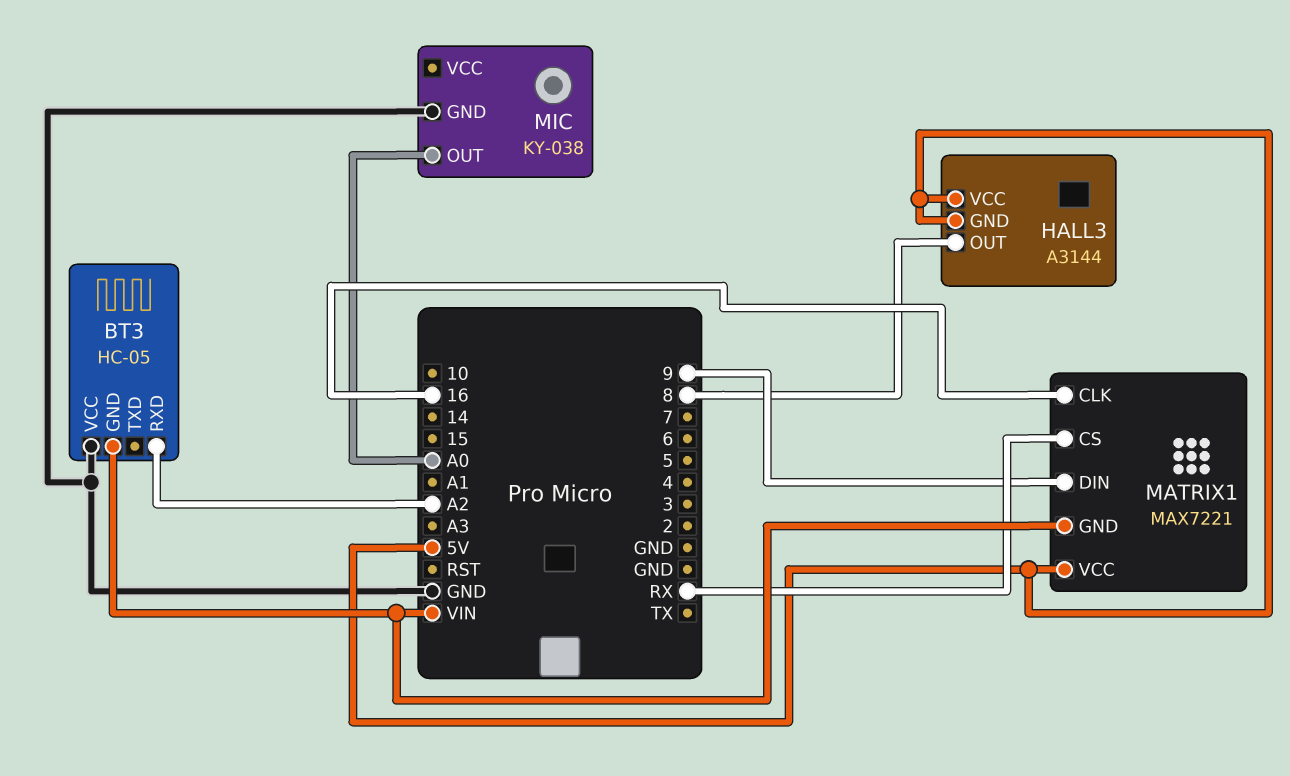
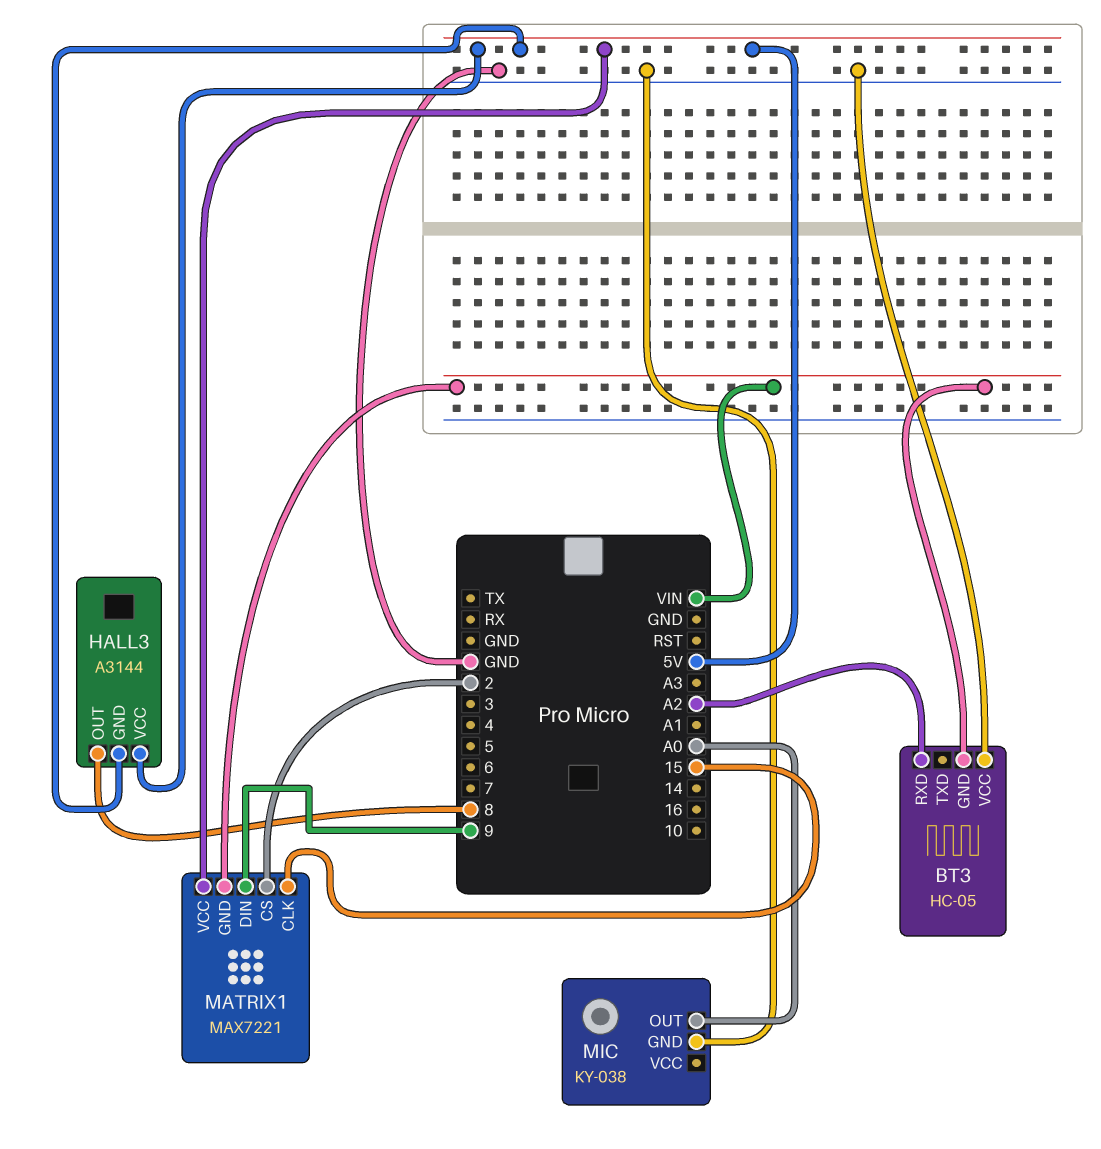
MATRIX1 pin CLK: 16 -> 15
MATRIX1 pin CS: RX -> 2

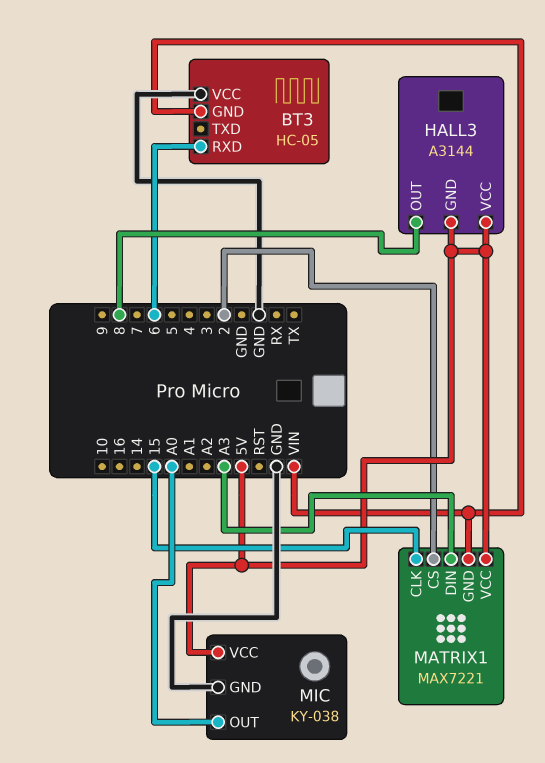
BT3 pin RXD: A2 -> 6
MATRIX1 pin DIN: 9 -> A3
MIC pin VCC: none -> 5V

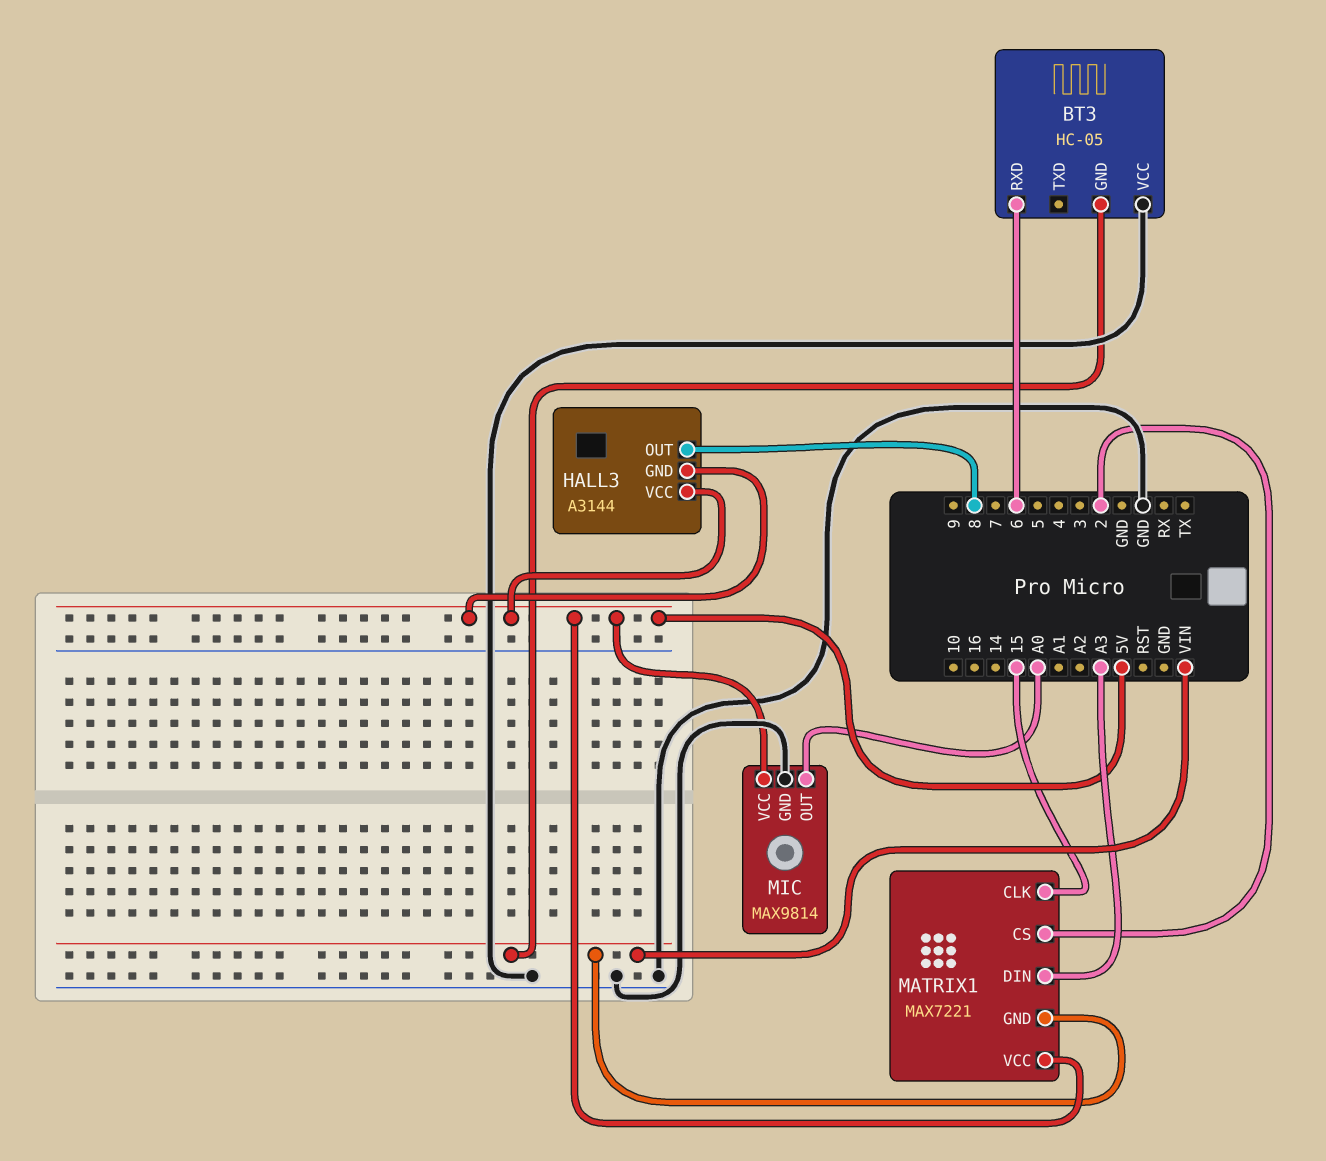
MIC: KY-038 -> MAX9814

